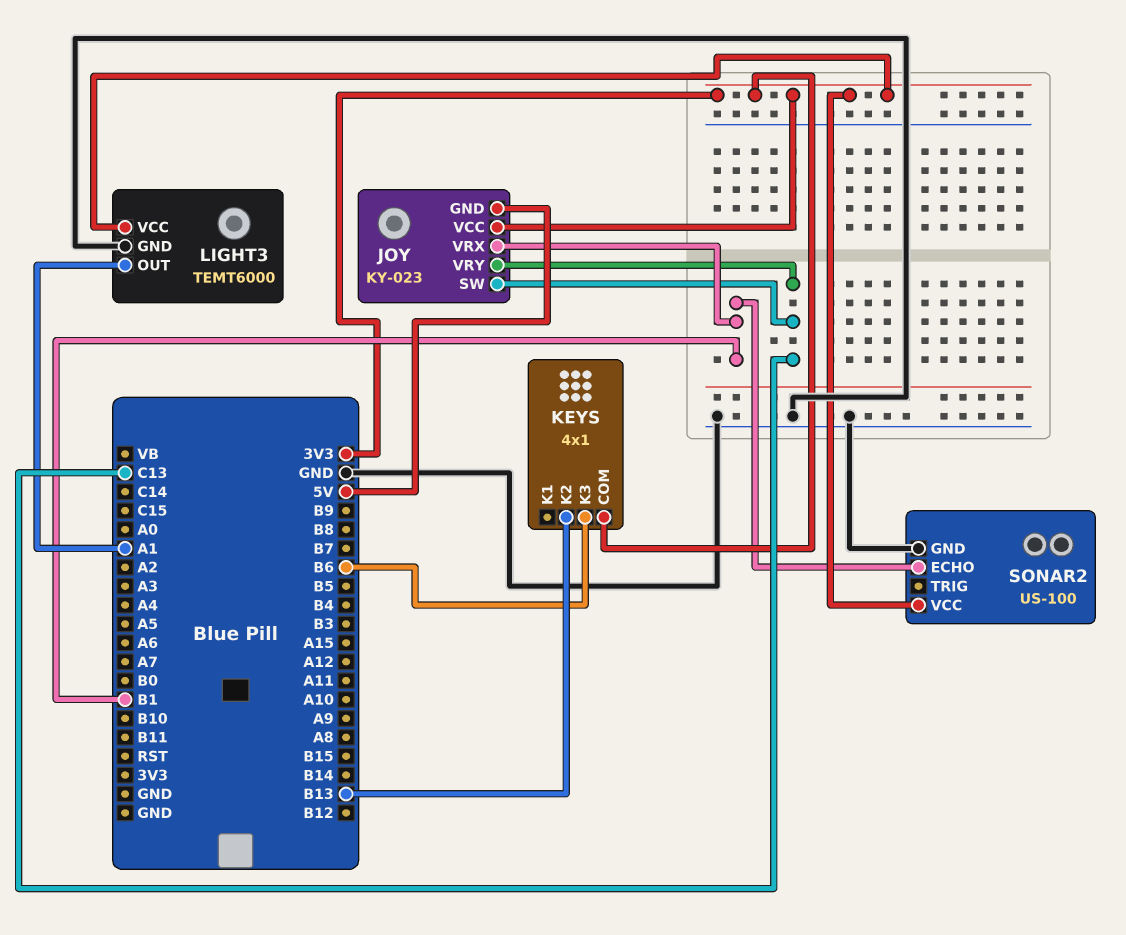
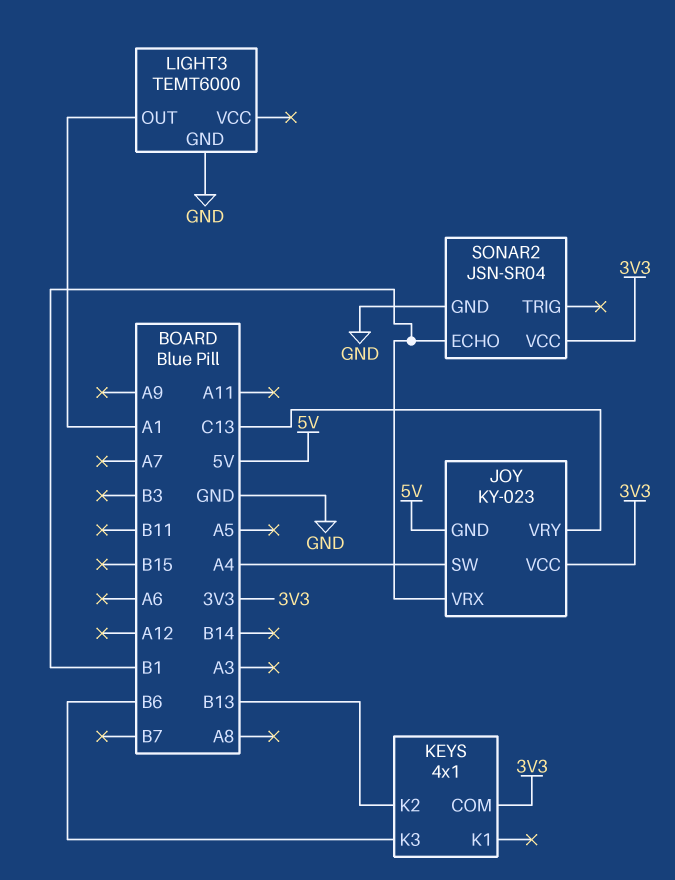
JOY pin SW: C13 -> A4
LIGHT3 pin VCC: 3V3 -> none
SONAR2: US-100 -> JSN-SR04

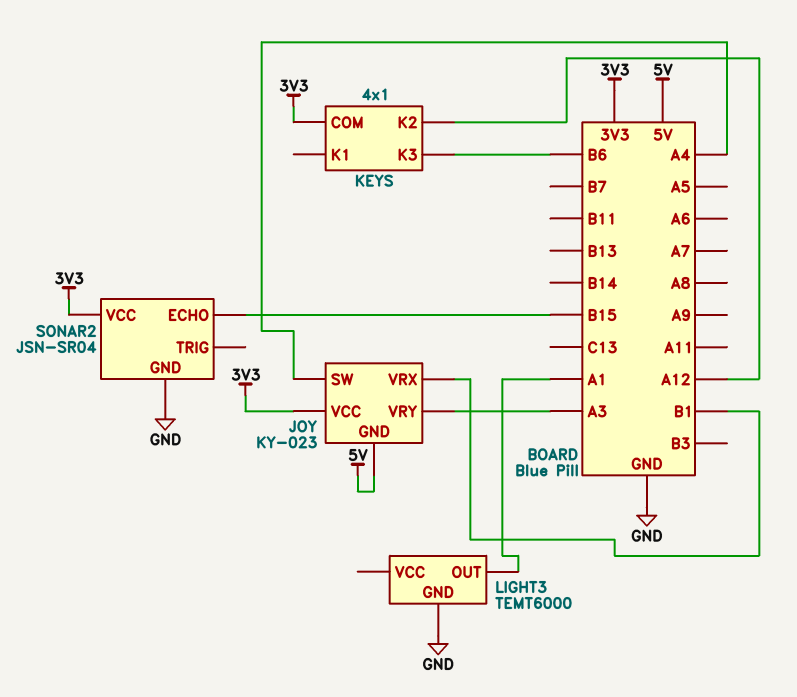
JOY pin VRY: C13 -> A3
KEYS pin K2: B13 -> A12
SONAR2 pin ECHO: B1 -> B15

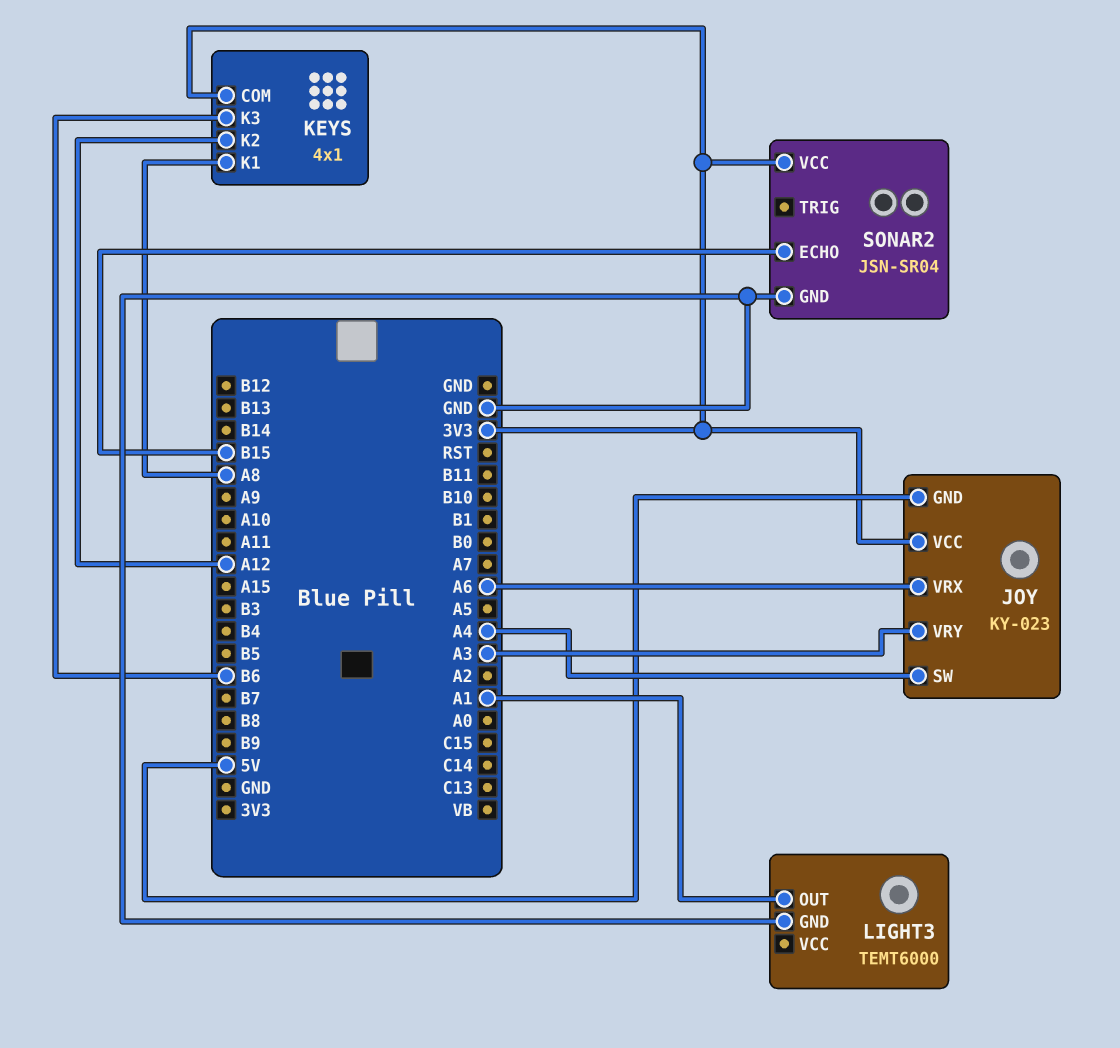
JOY pin VRX: B1 -> A6
KEYS pin K1: none -> A8

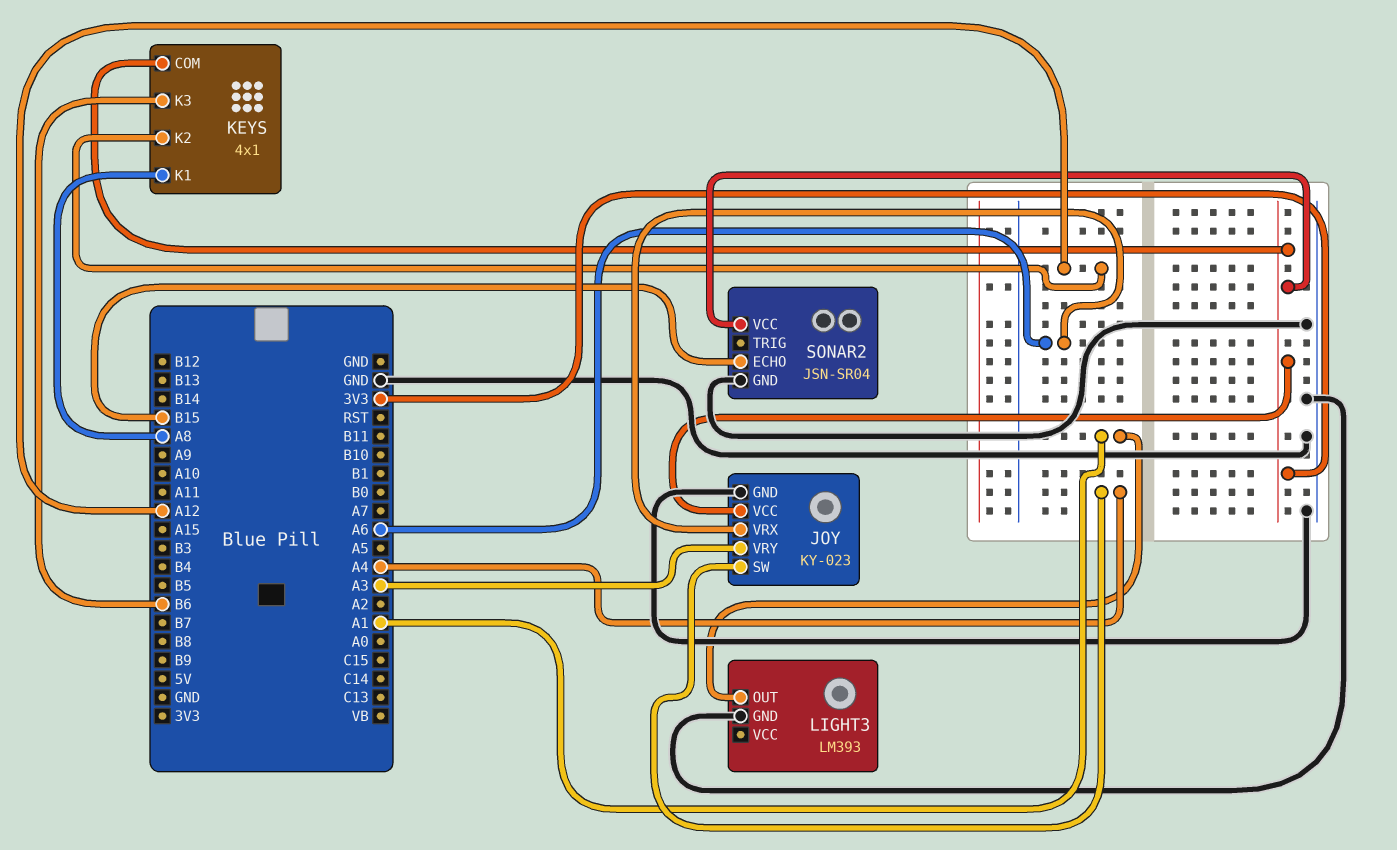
JOY pin GND: 5V -> GND
LIGHT3: TEMT6000 -> LM393

